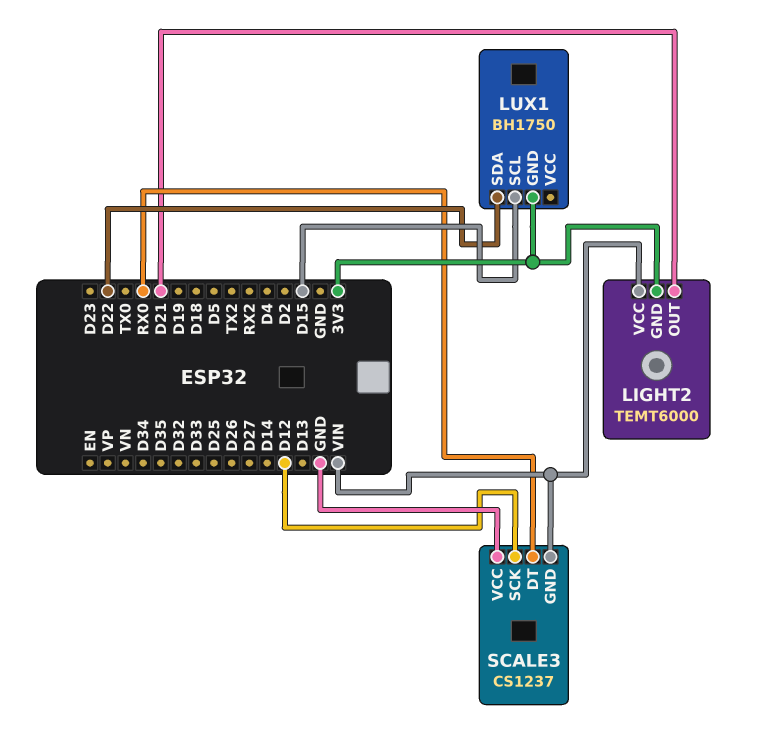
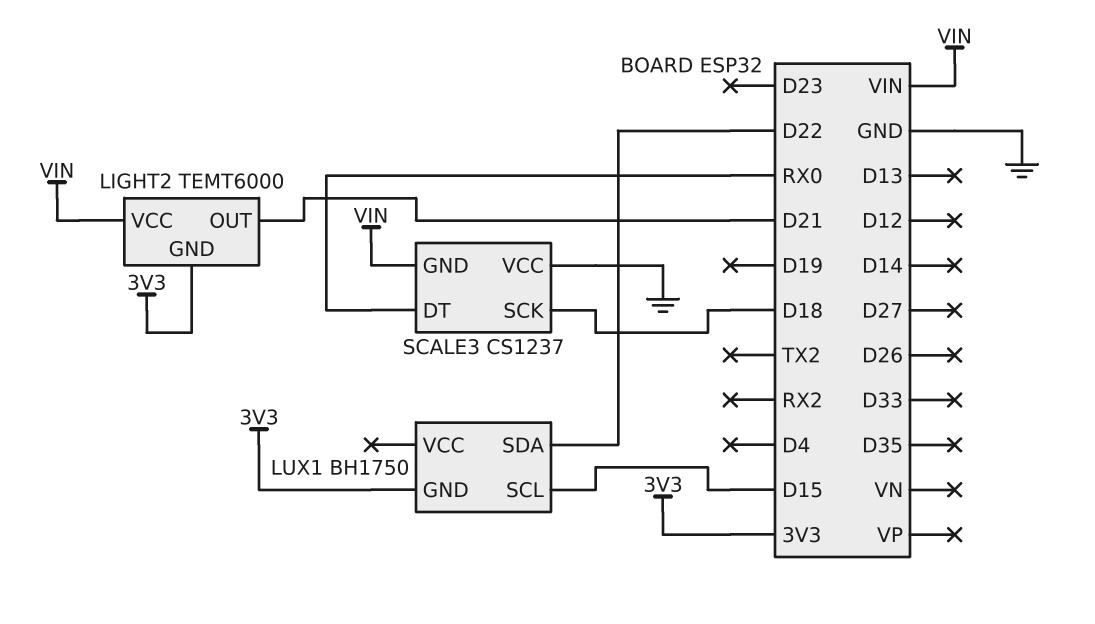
SCALE3 pin SCK: D12 -> D18

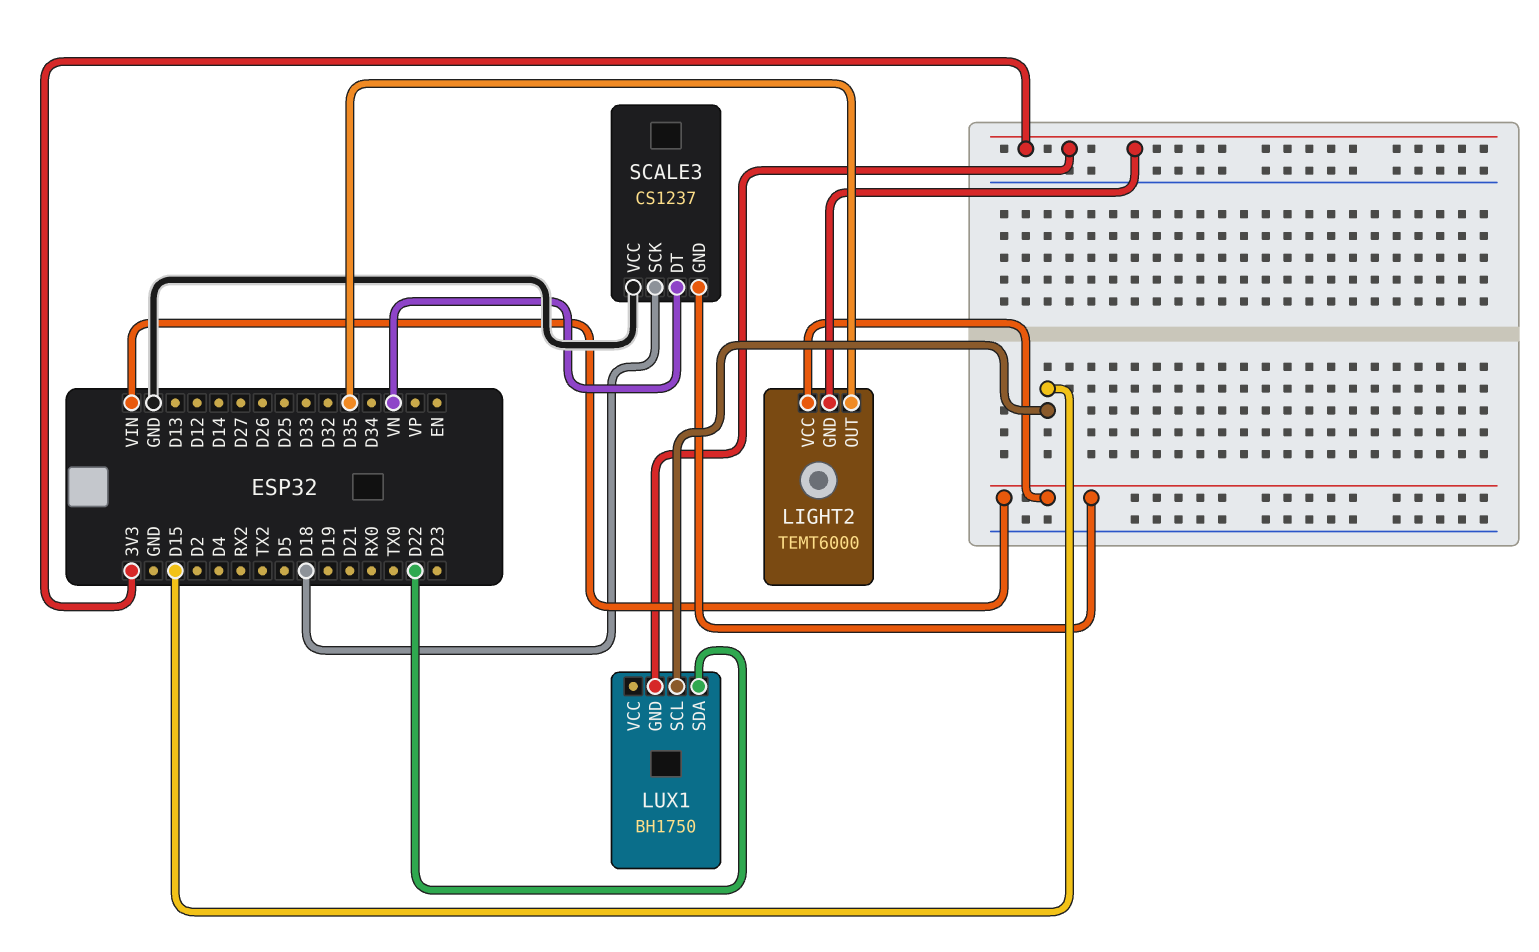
LIGHT2 pin OUT: D21 -> D35
SCALE3 pin DT: RX0 -> VN

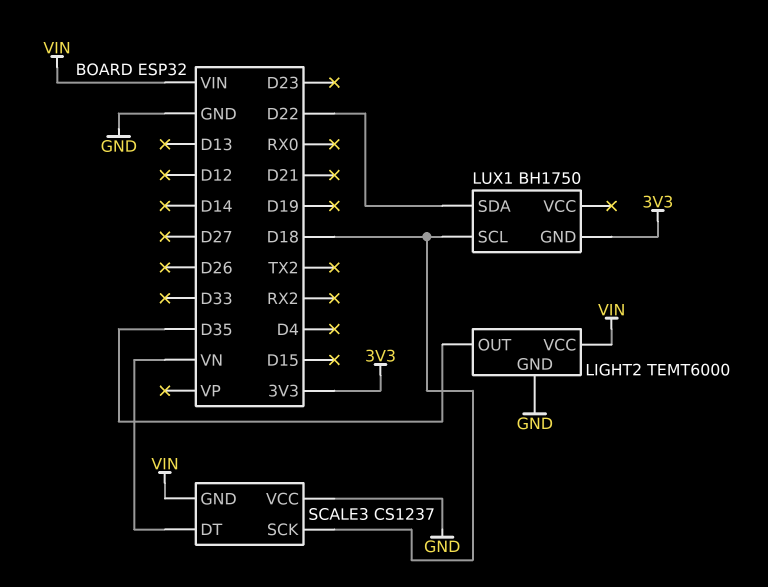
LIGHT2 pin GND: 3V3 -> GND
LUX1 pin SCL: D15 -> D18

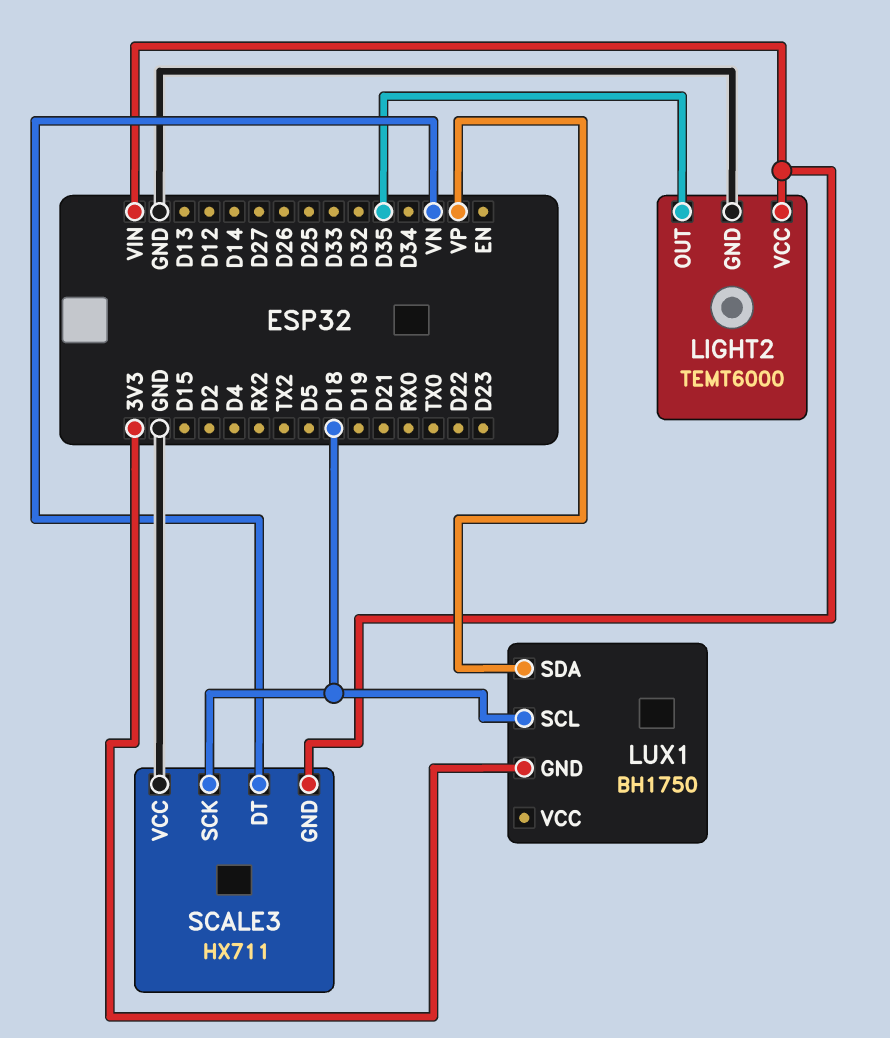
LUX1 pin SDA: D22 -> VP
SCALE3: CS1237 -> HX711

